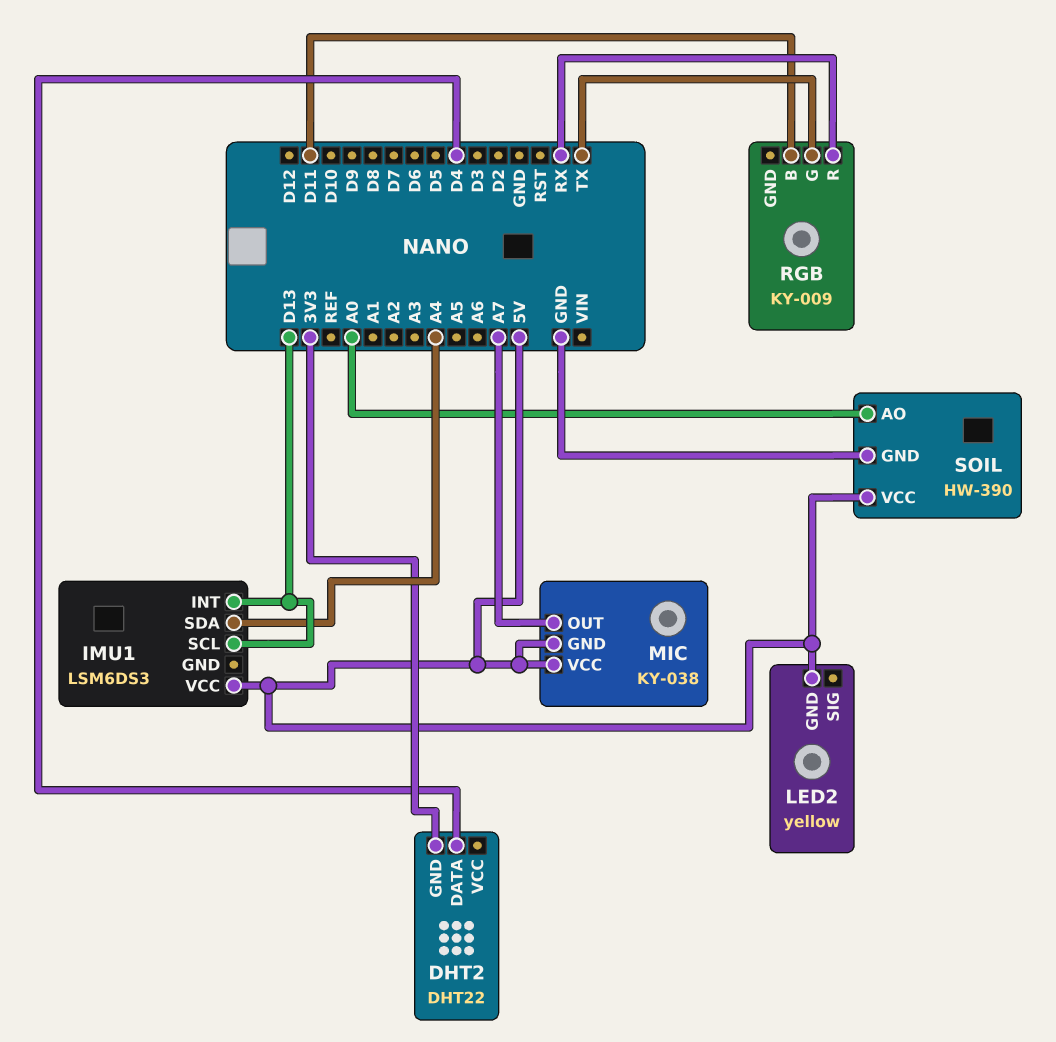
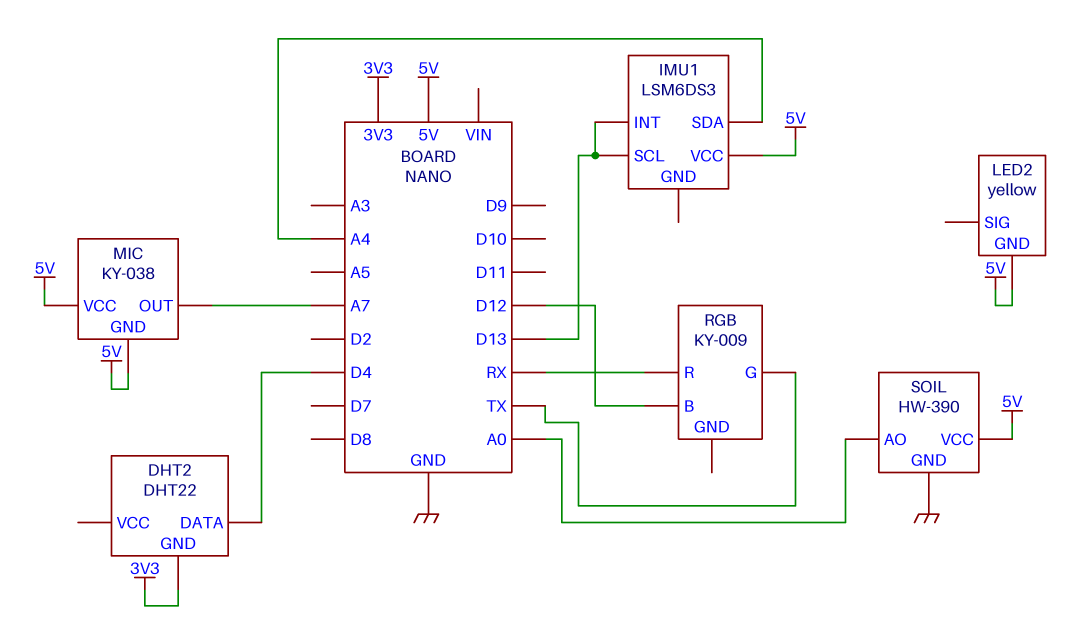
RGB pin B: D11 -> D12

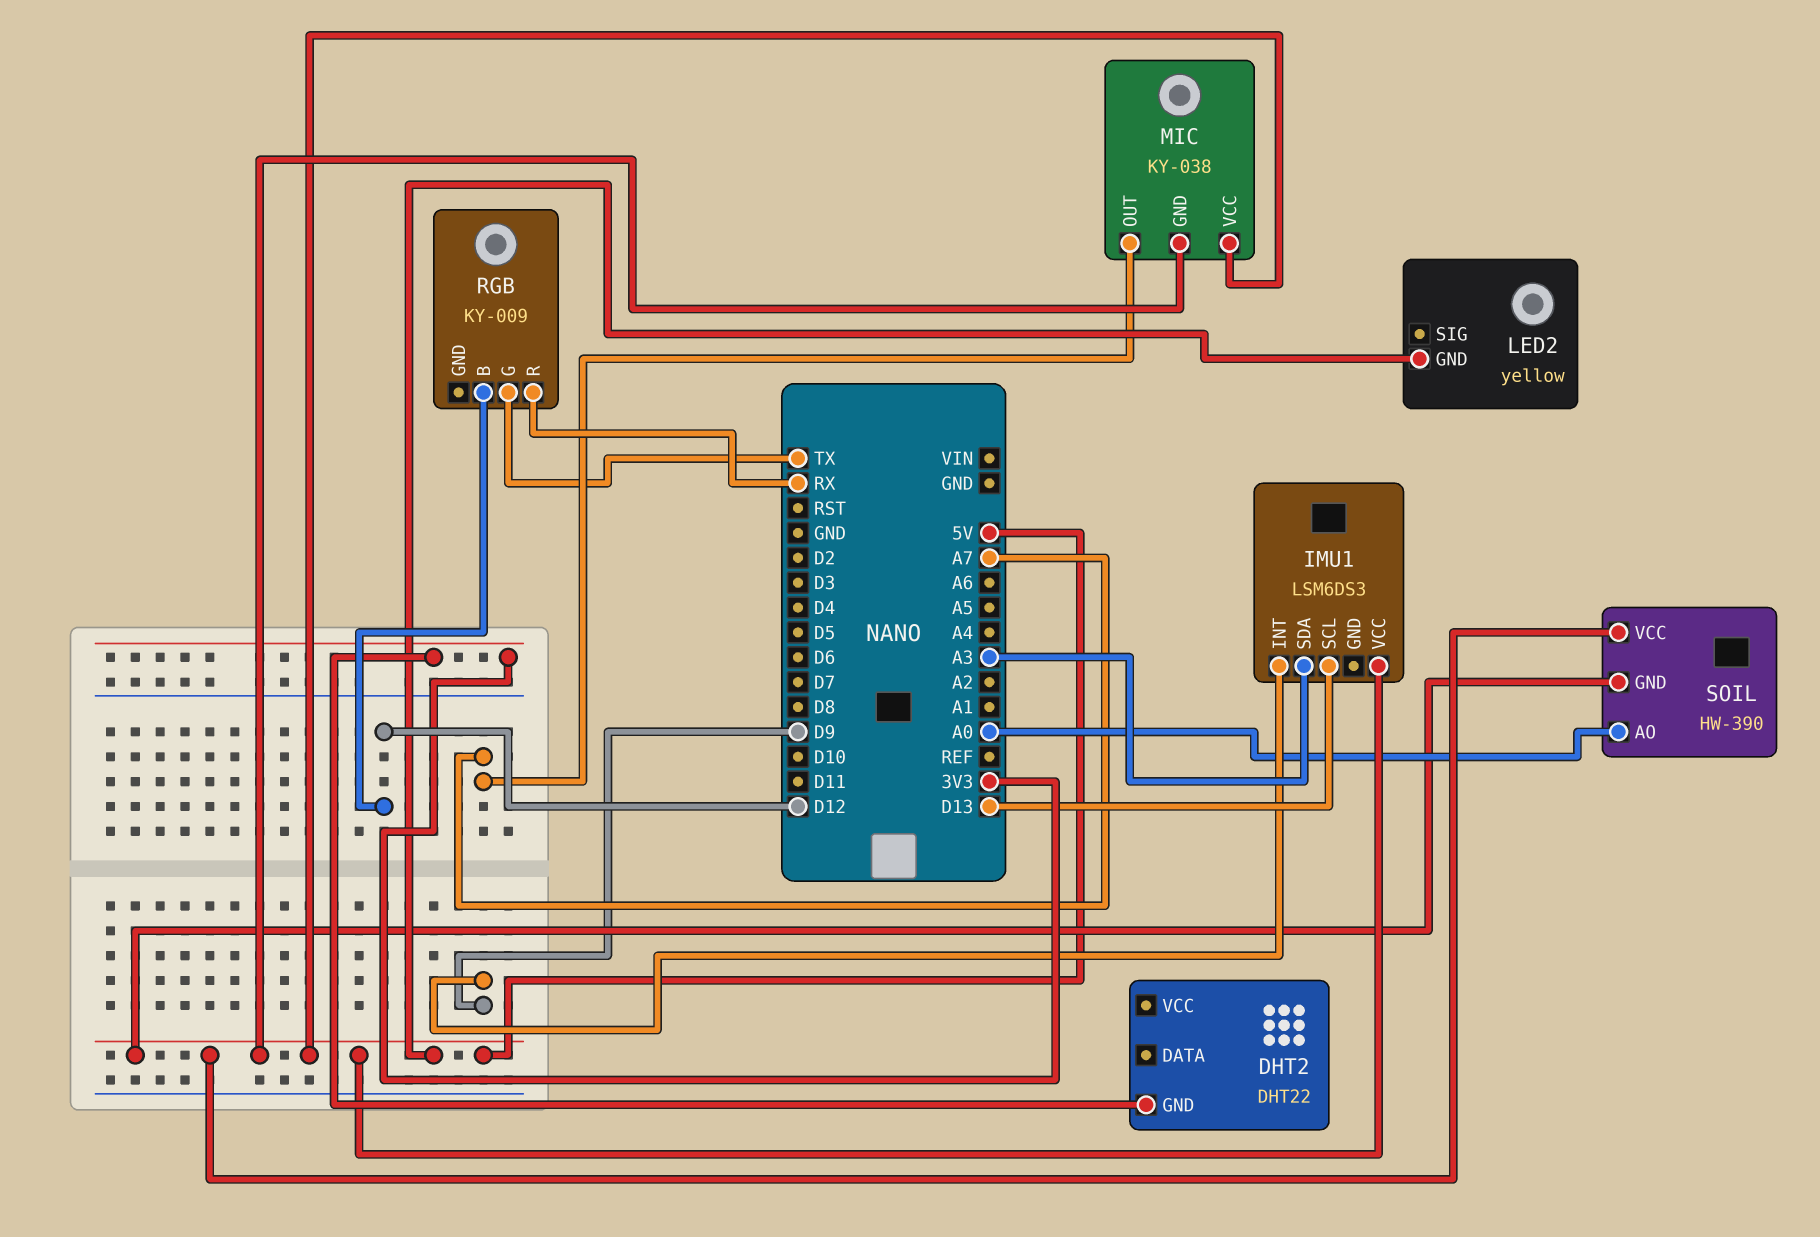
DHT2 pin DATA: D4 -> none
IMU1 pin INT: D13 -> D9
IMU1 pin SDA: A4 -> A3
SOIL pin GND: GND -> 5V

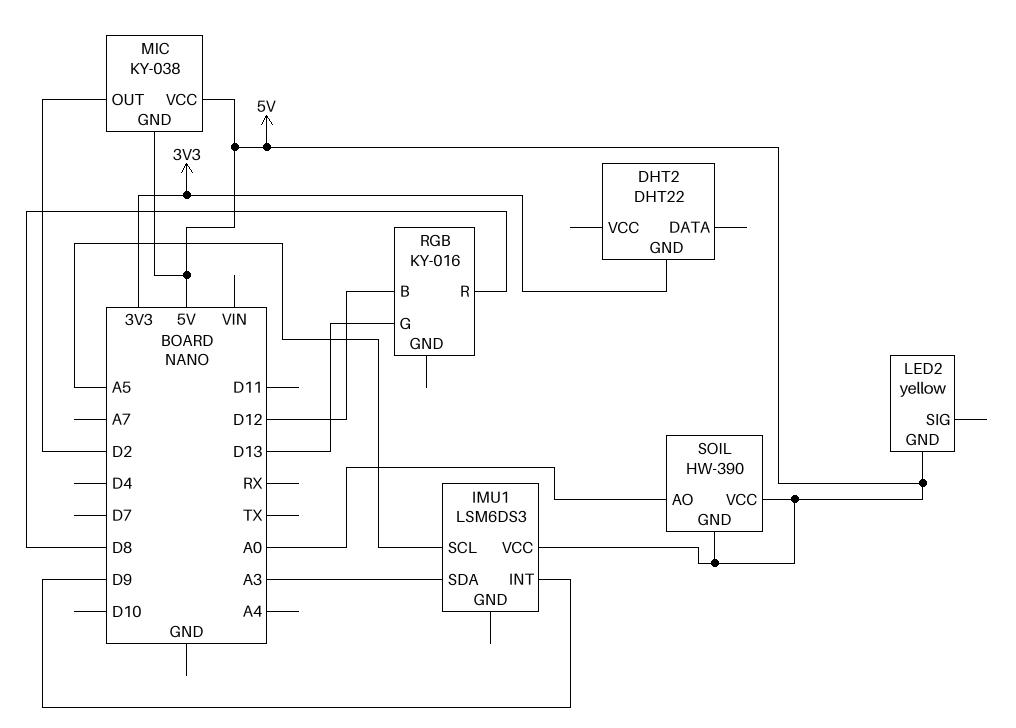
IMU1 pin SCL: D13 -> A5
MIC pin OUT: A7 -> D2
RGB: KY-009 -> KY-016
RGB pin G: TX -> D13
RGB pin R: RX -> D8

